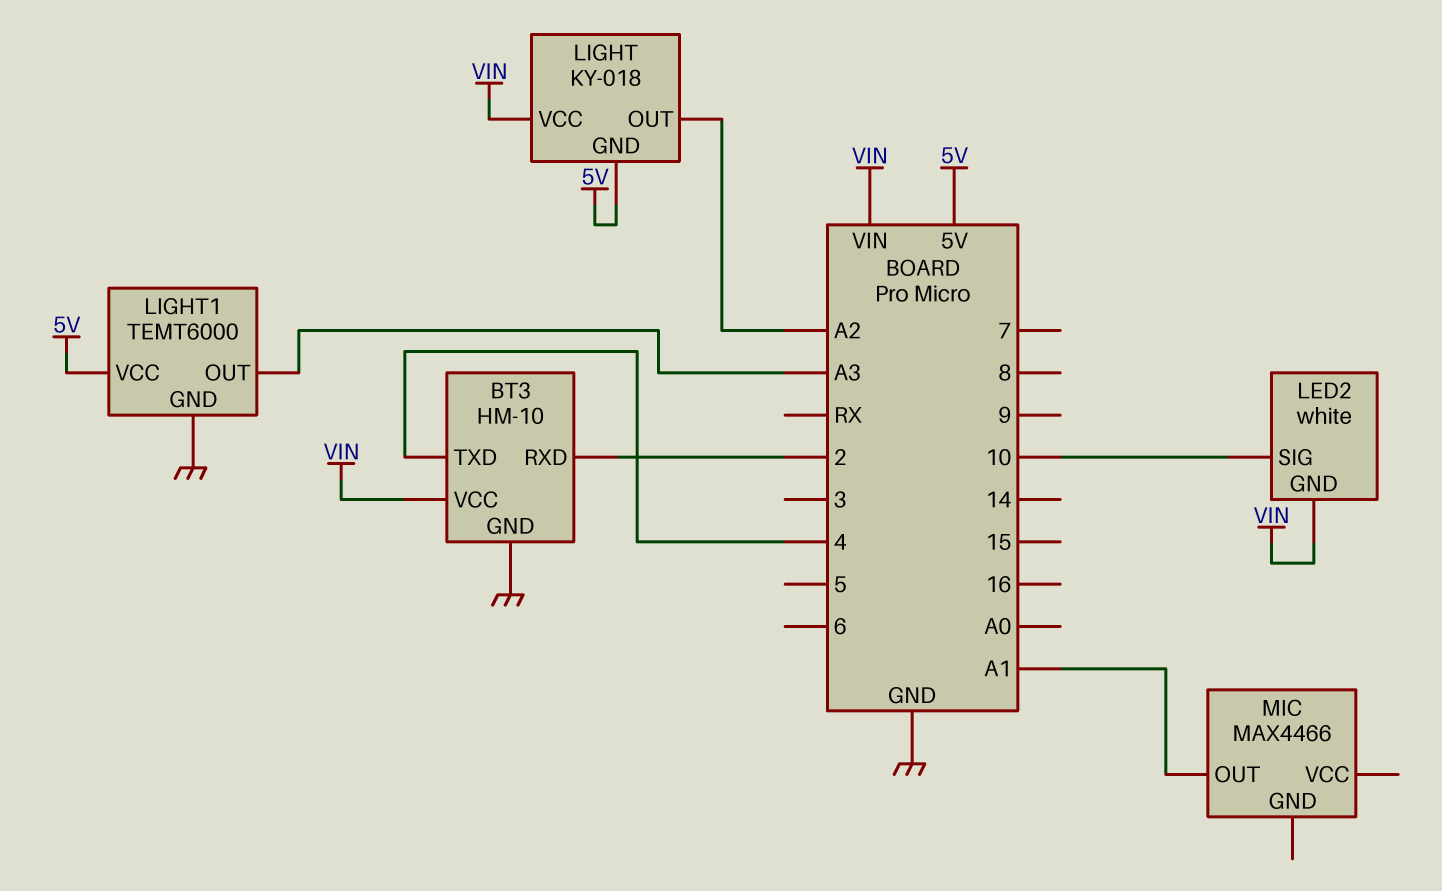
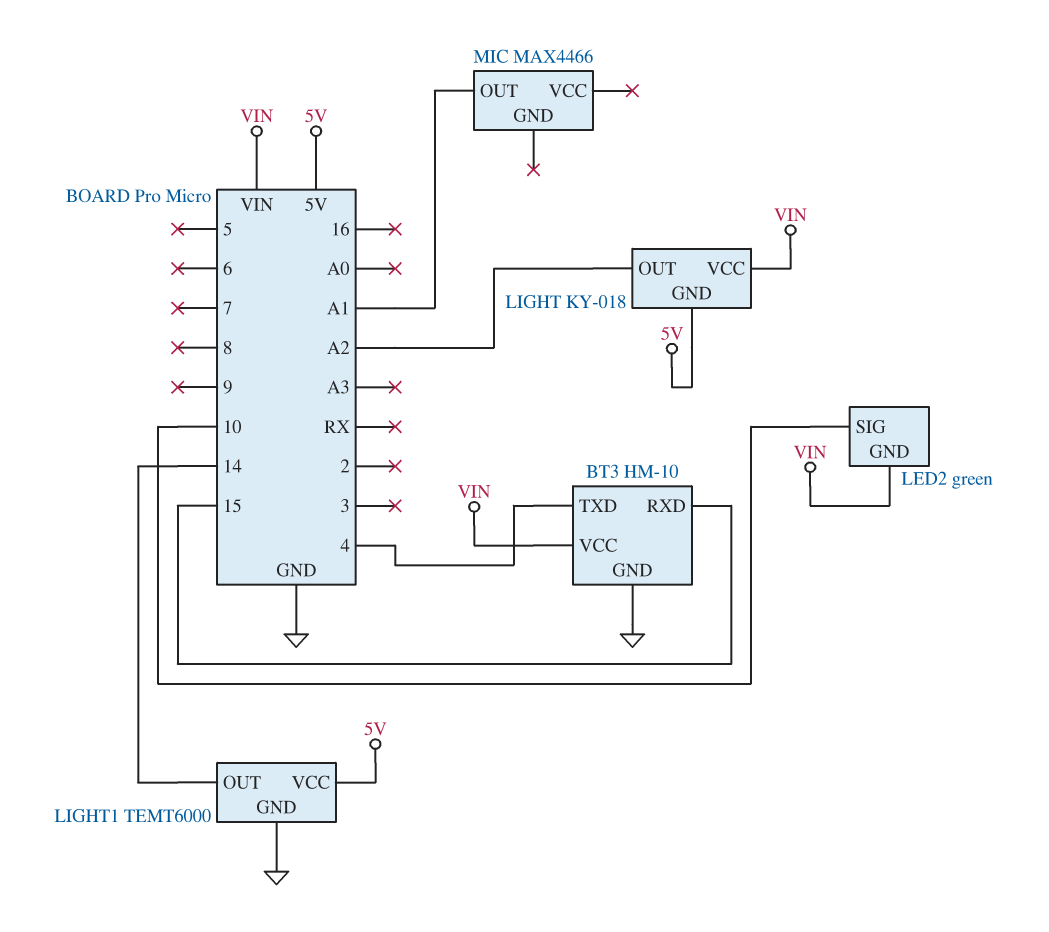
BT3 pin RXD: 2 -> 15
LED2: white -> green
LIGHT1 pin OUT: A3 -> 14

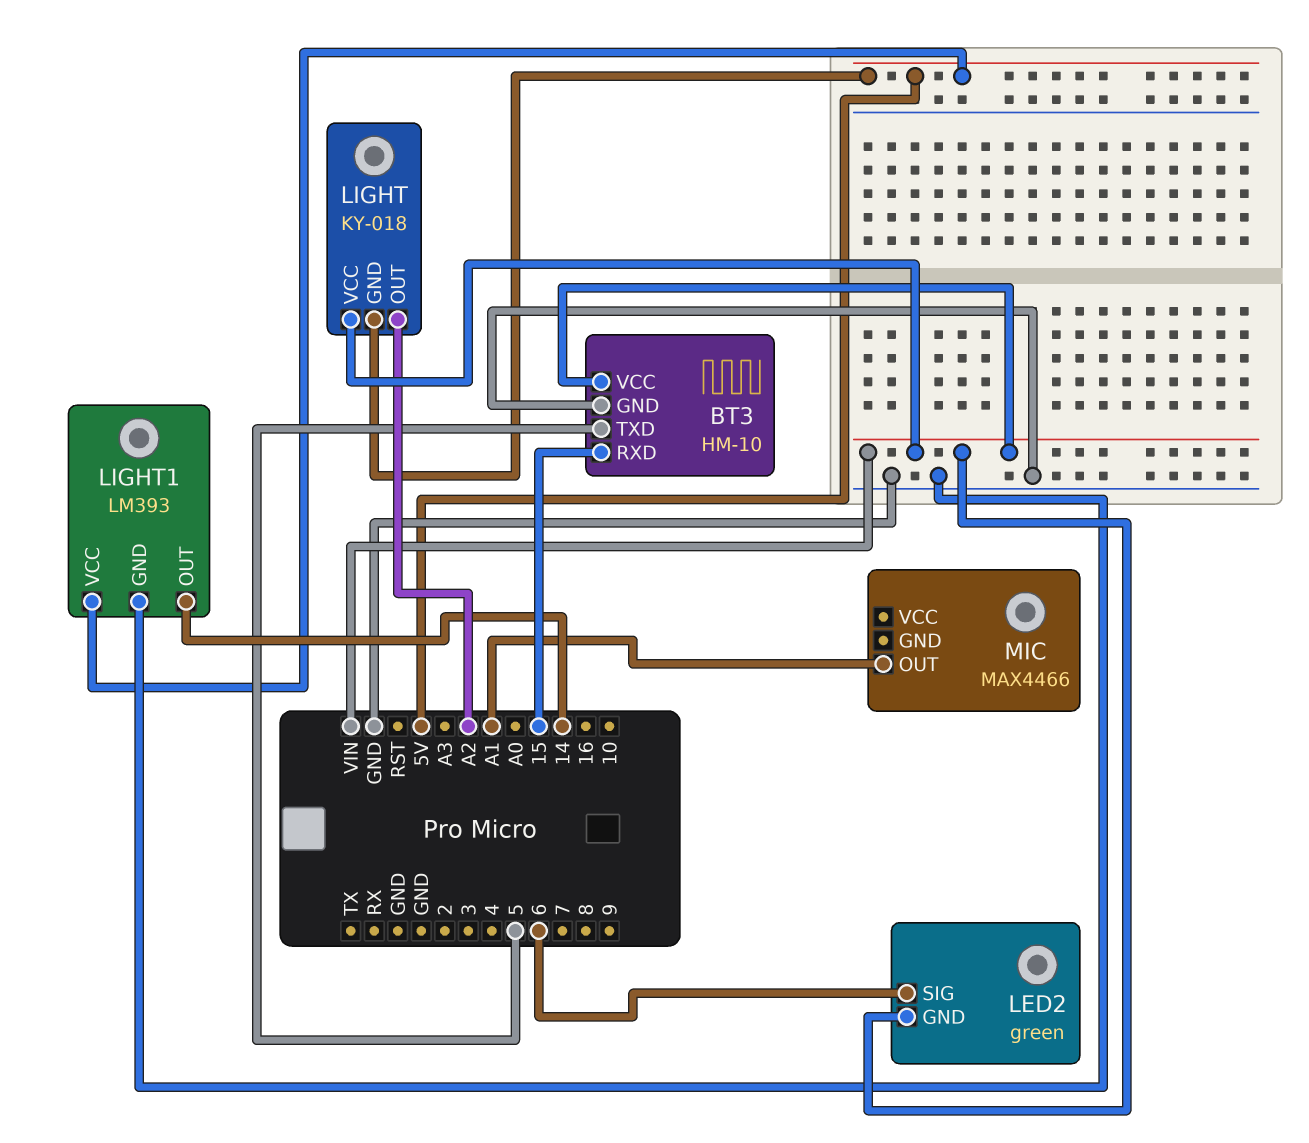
BT3 pin TXD: 4 -> 5
LED2 pin SIG: 10 -> 6
LIGHT1: TEMT6000 -> LM393

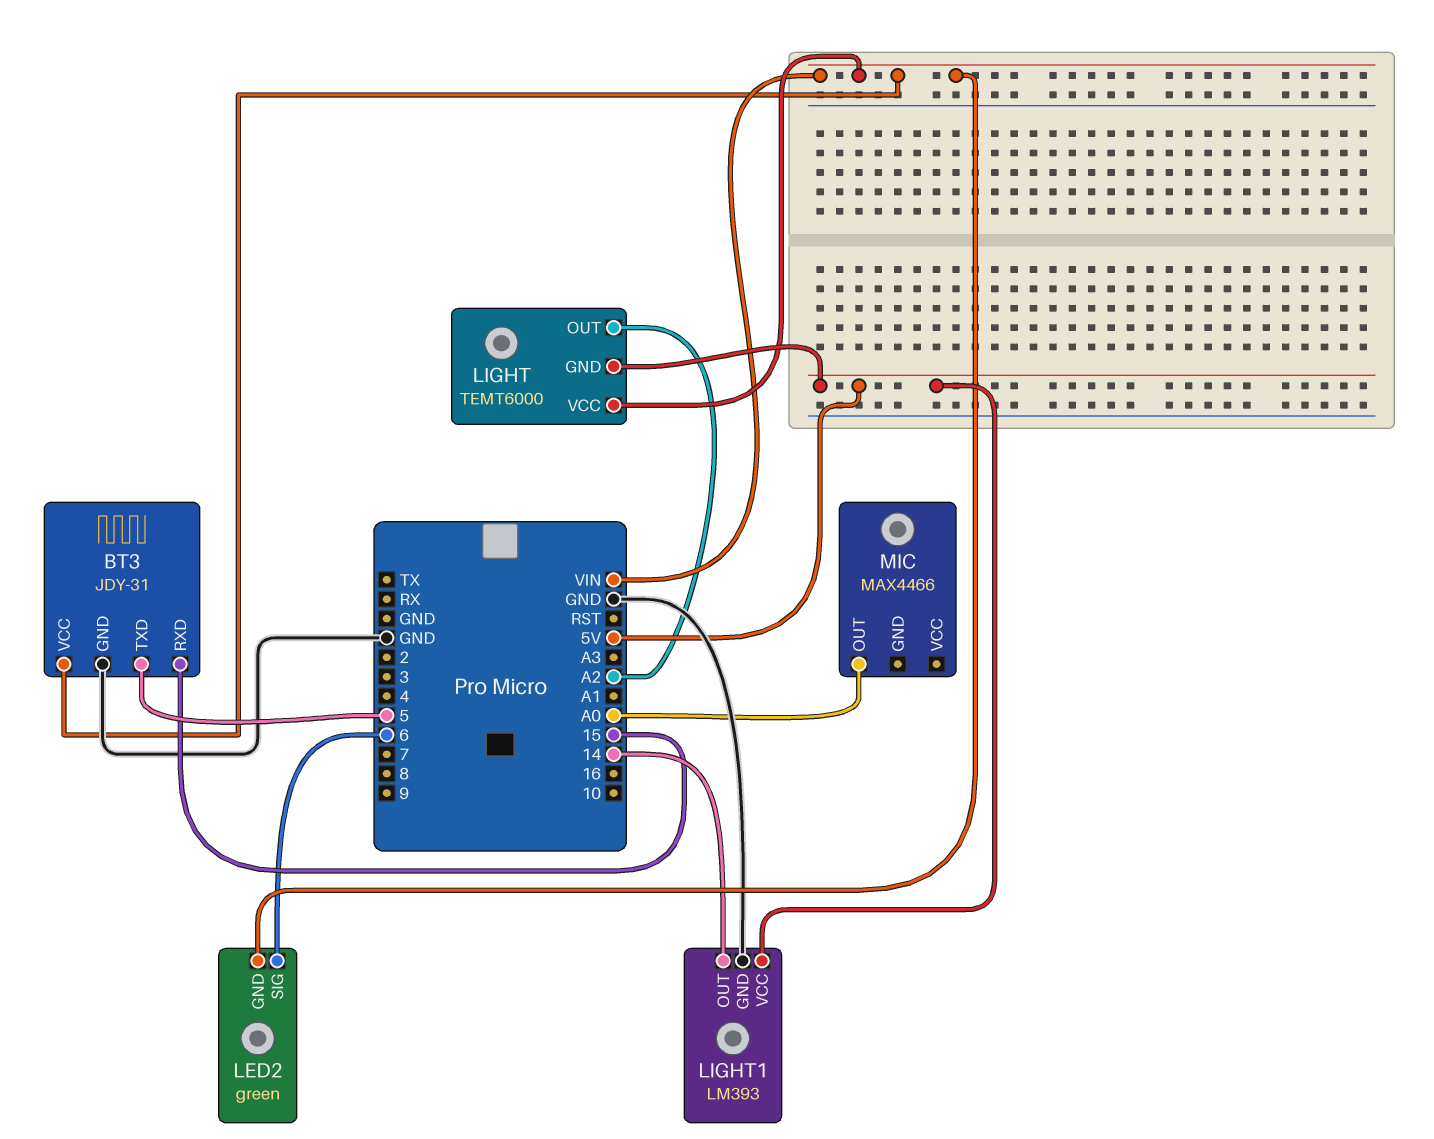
BT3: HM-10 -> JDY-31
LIGHT: KY-018 -> TEMT6000
MIC pin OUT: A1 -> A0

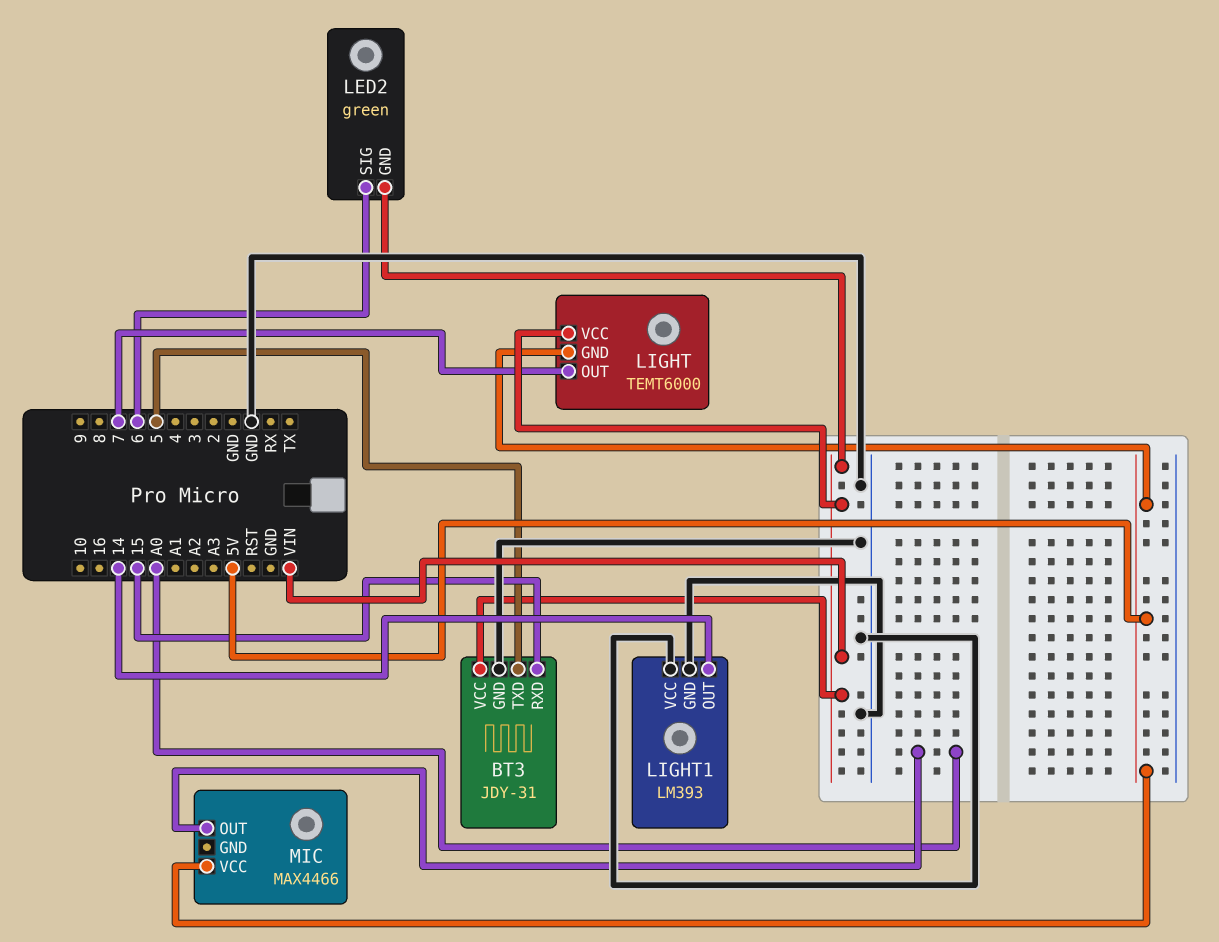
LIGHT pin OUT: A2 -> 7
LIGHT1 pin VCC: 5V -> GND
MIC pin VCC: none -> 5V

